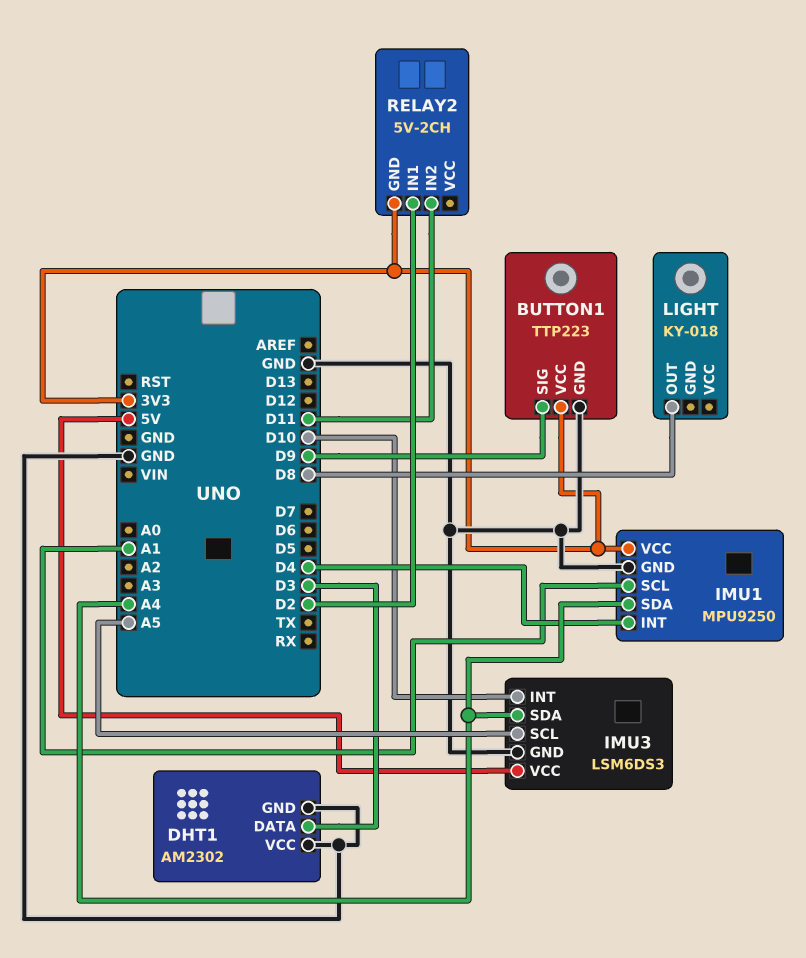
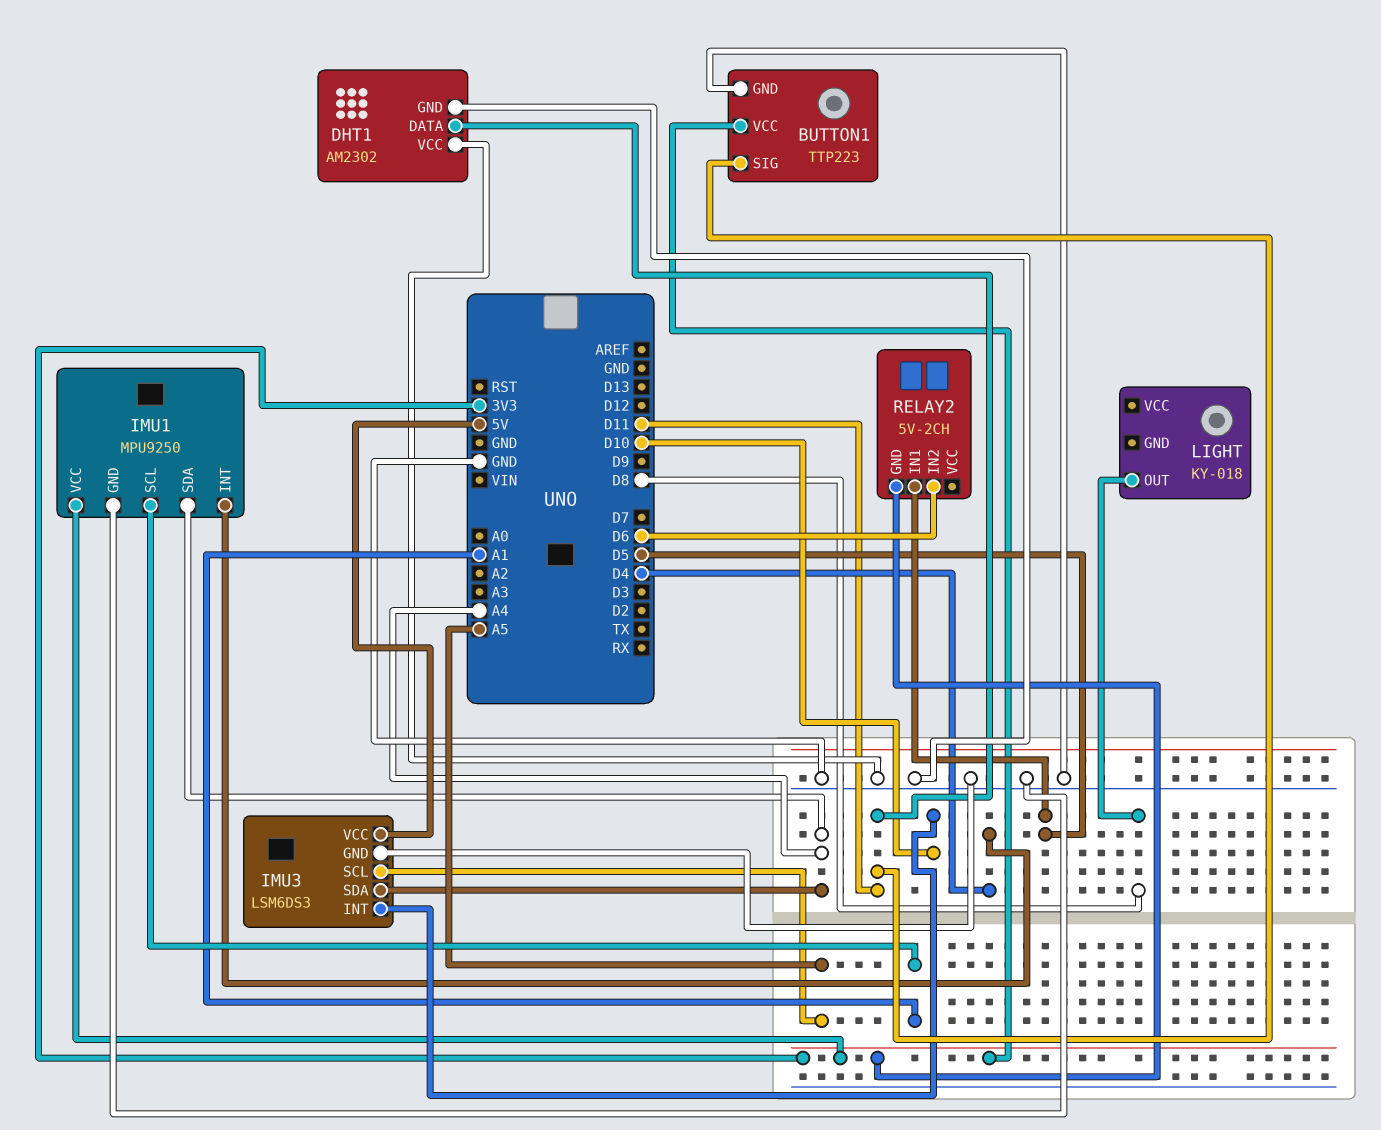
BUTTON1 pin SIG: D9 -> D11
DHT1 pin DATA: D3 -> D11
RELAY2 pin IN1: D2 -> D5
RELAY2 pin IN2: D11 -> D6

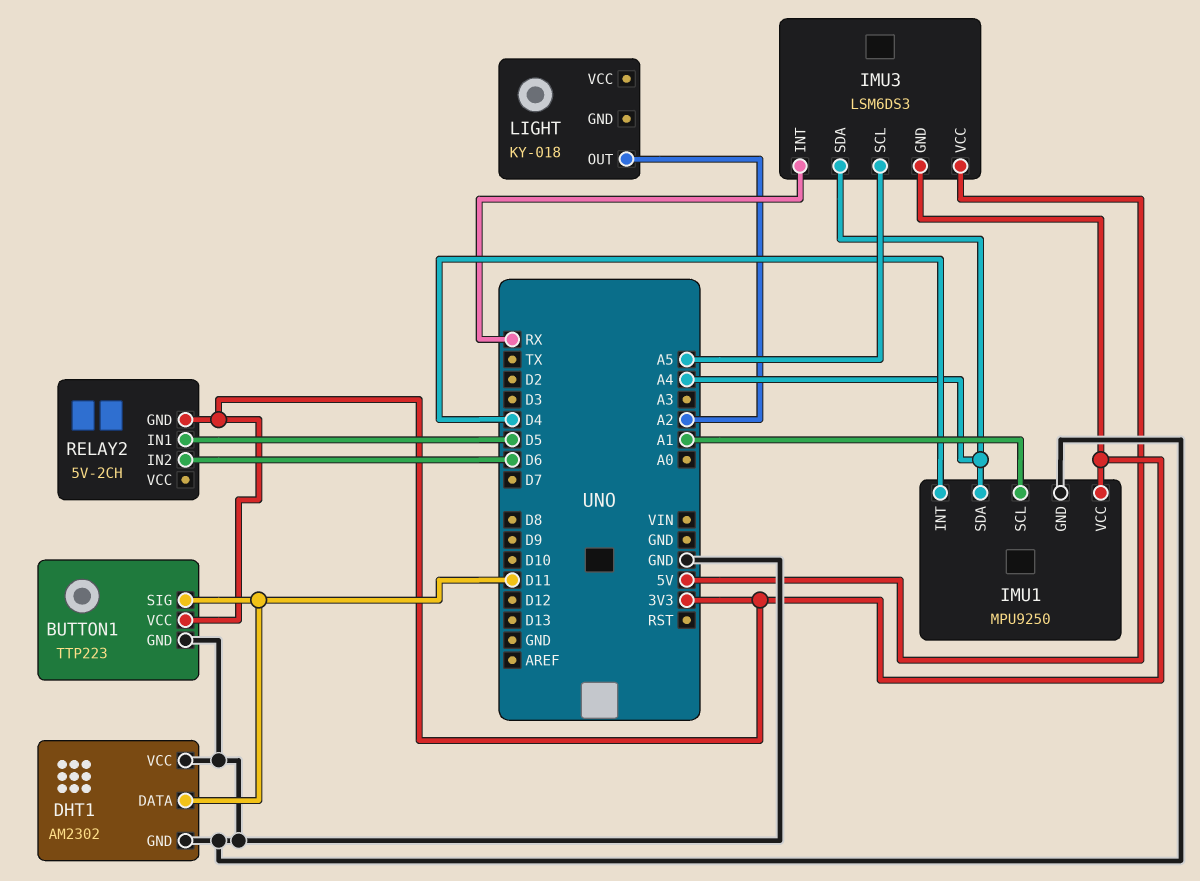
IMU3 pin GND: GND -> 3V3
IMU3 pin INT: D10 -> RX
LIGHT pin OUT: D8 -> A2

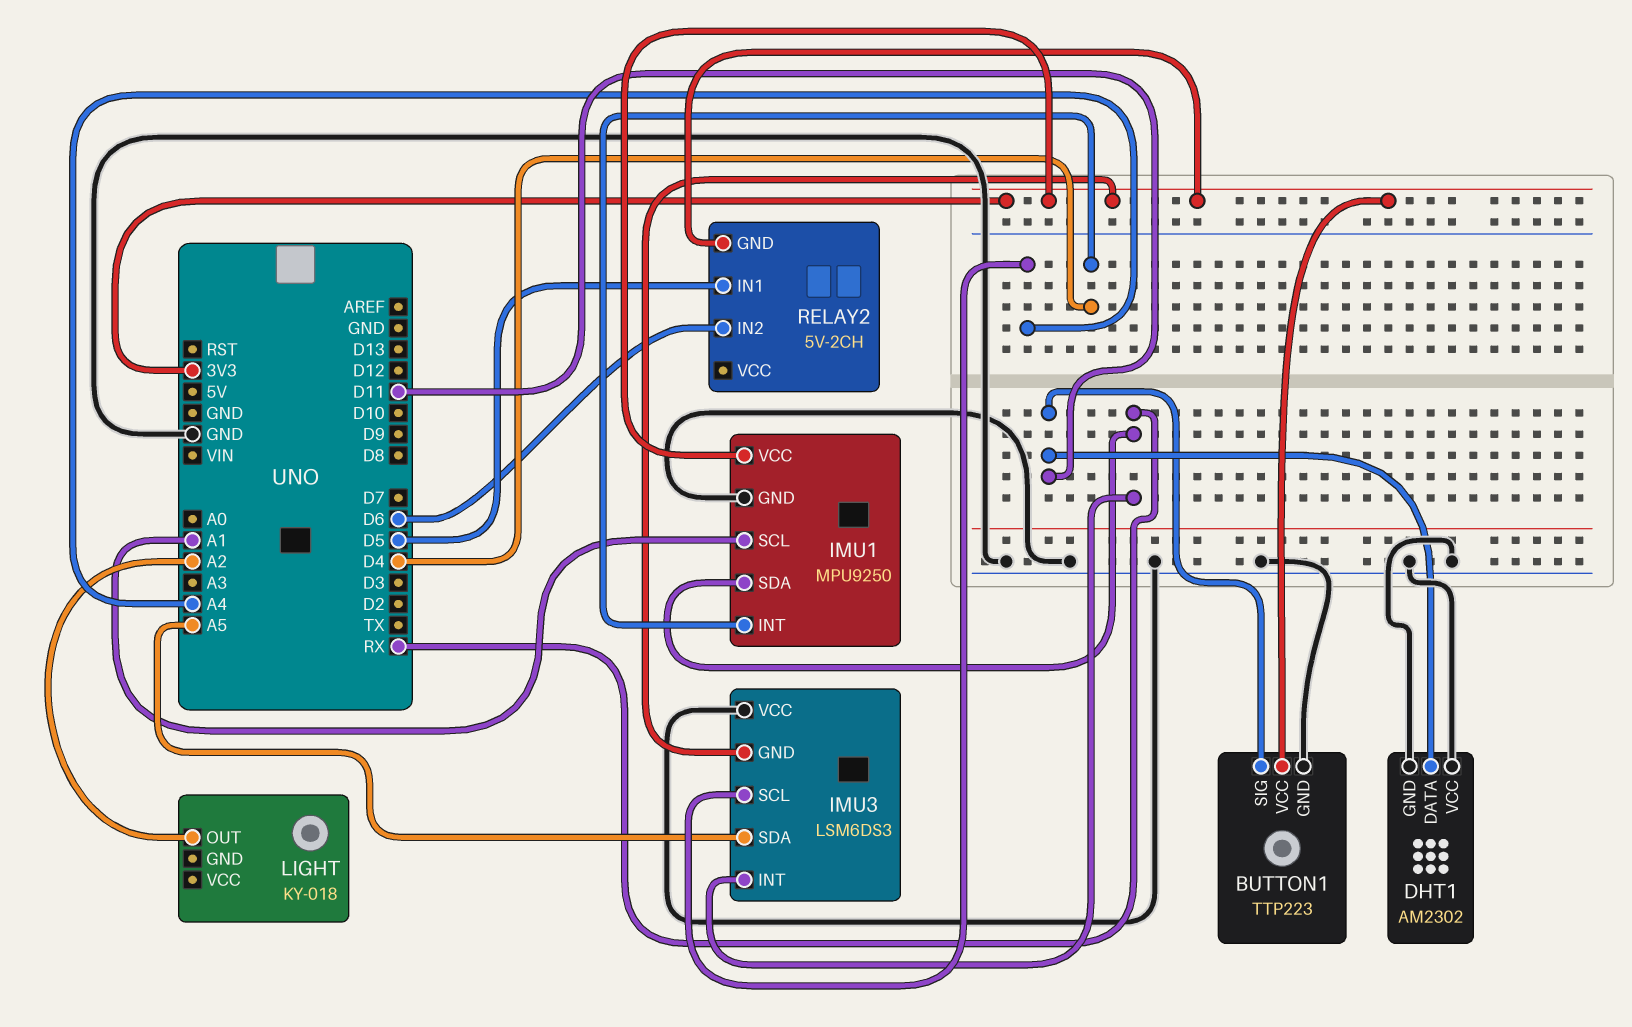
IMU1 pin SDA: A4 -> RX
IMU3 pin SCL: A5 -> A4
IMU3 pin SDA: A4 -> A5
IMU3 pin VCC: 5V -> GND

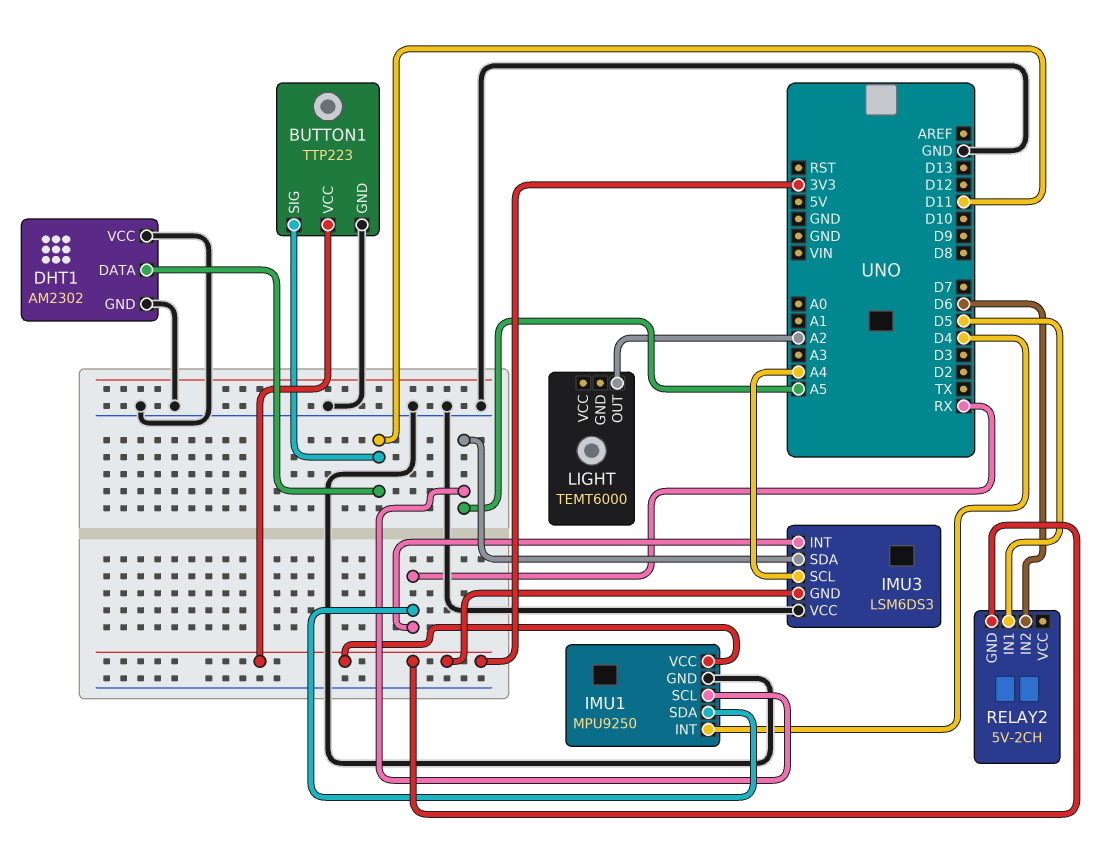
IMU1 pin SCL: A1 -> A5
LIGHT: KY-018 -> TEMT6000

